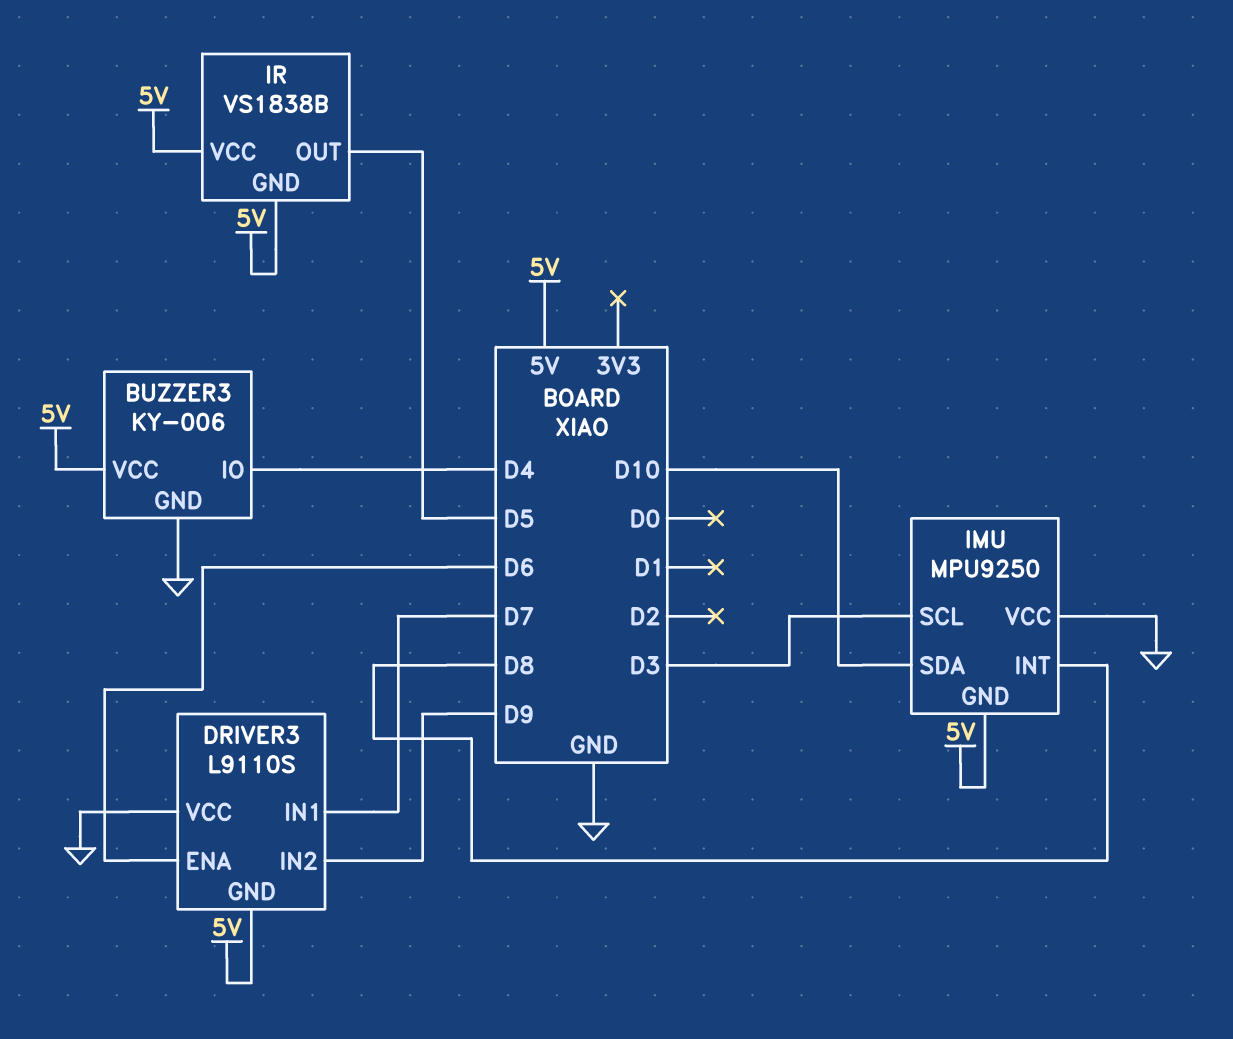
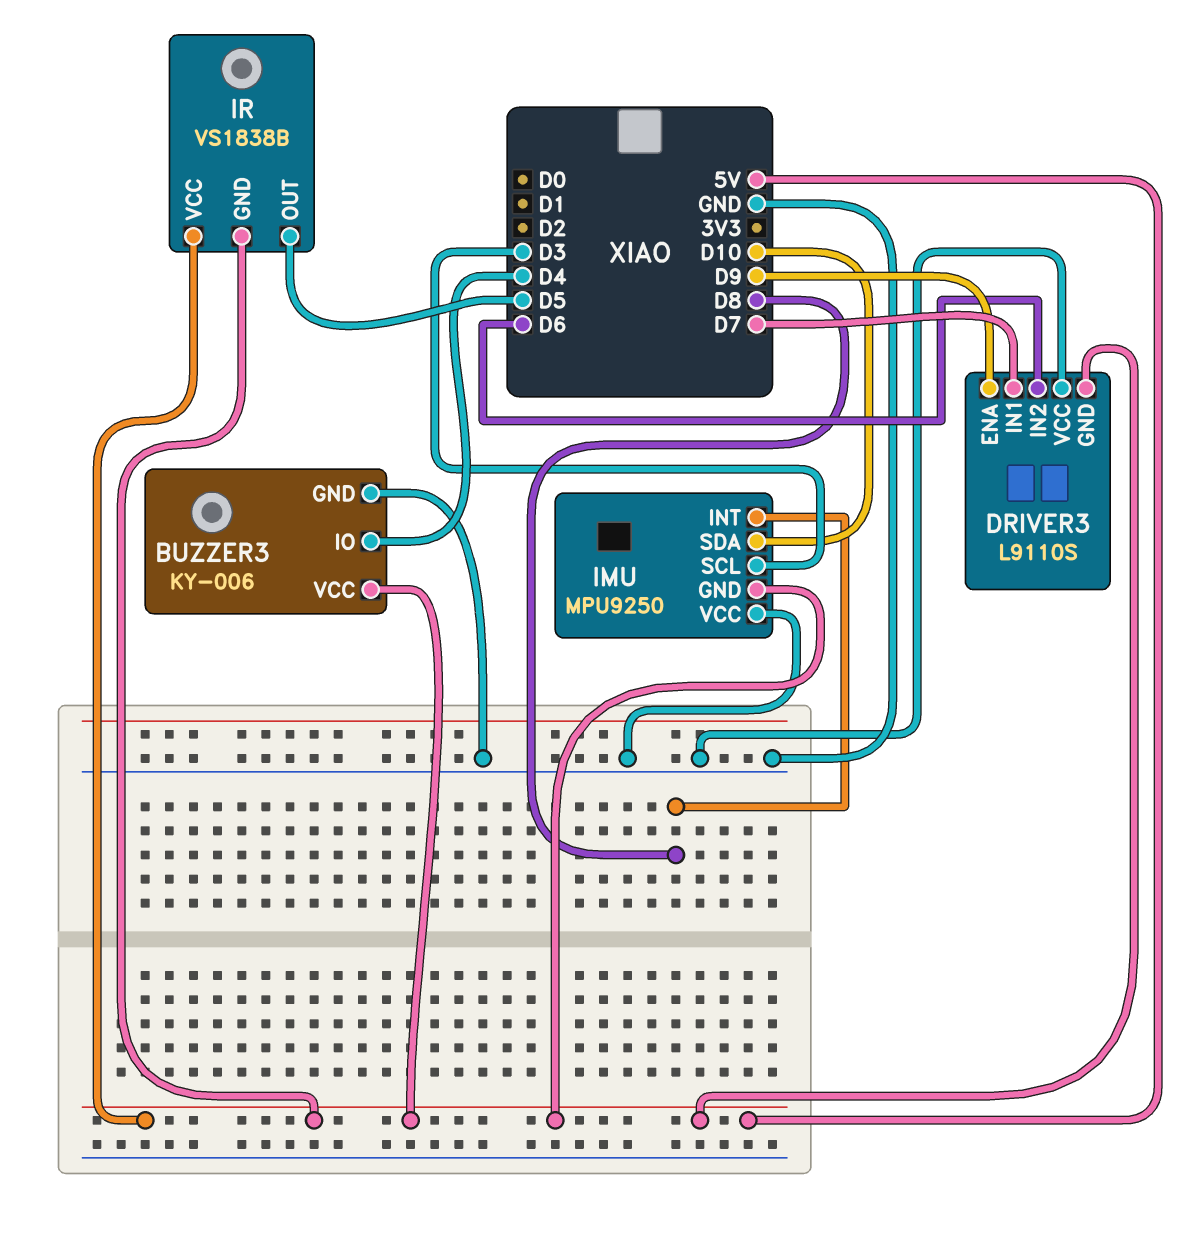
DRIVER3 pin ENA: D6 -> D9
DRIVER3 pin IN2: D9 -> D6

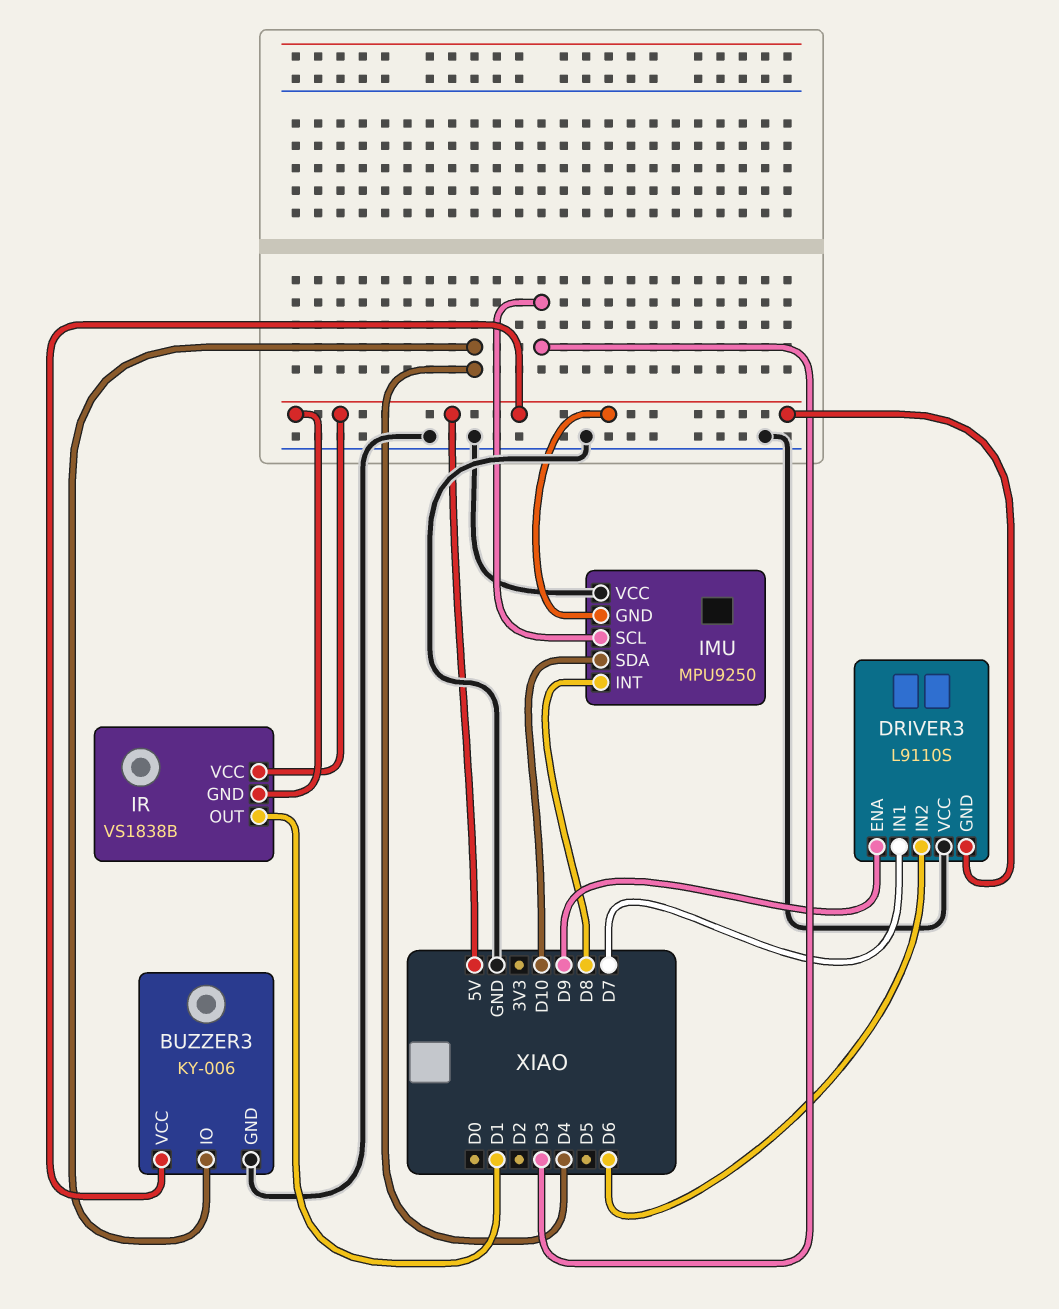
IR pin OUT: D5 -> D1

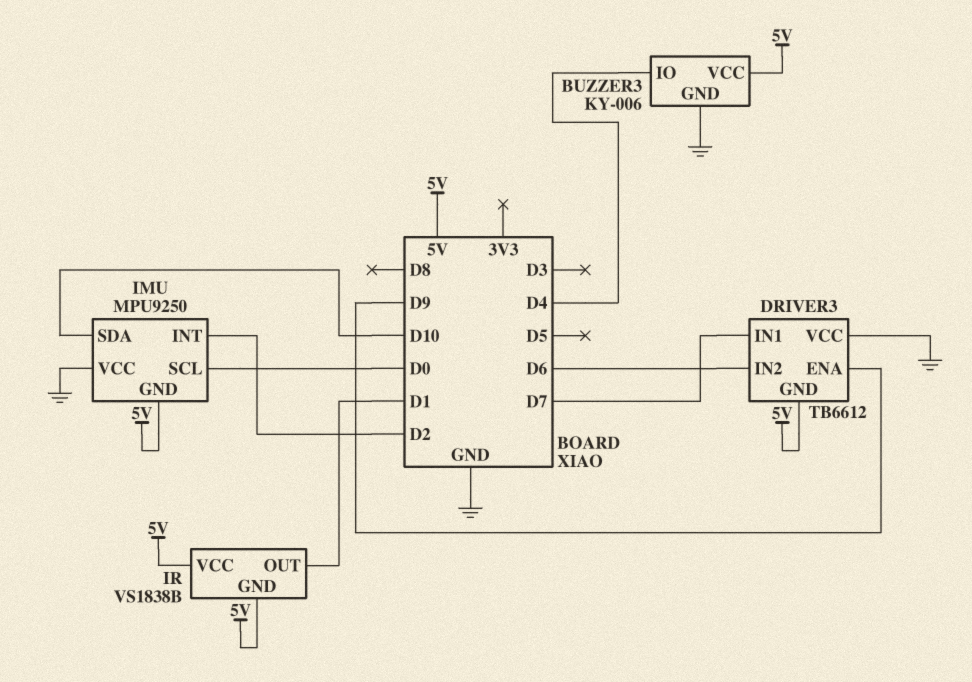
DRIVER3: L9110S -> TB6612
IMU pin INT: D8 -> D2
IMU pin SCL: D3 -> D0

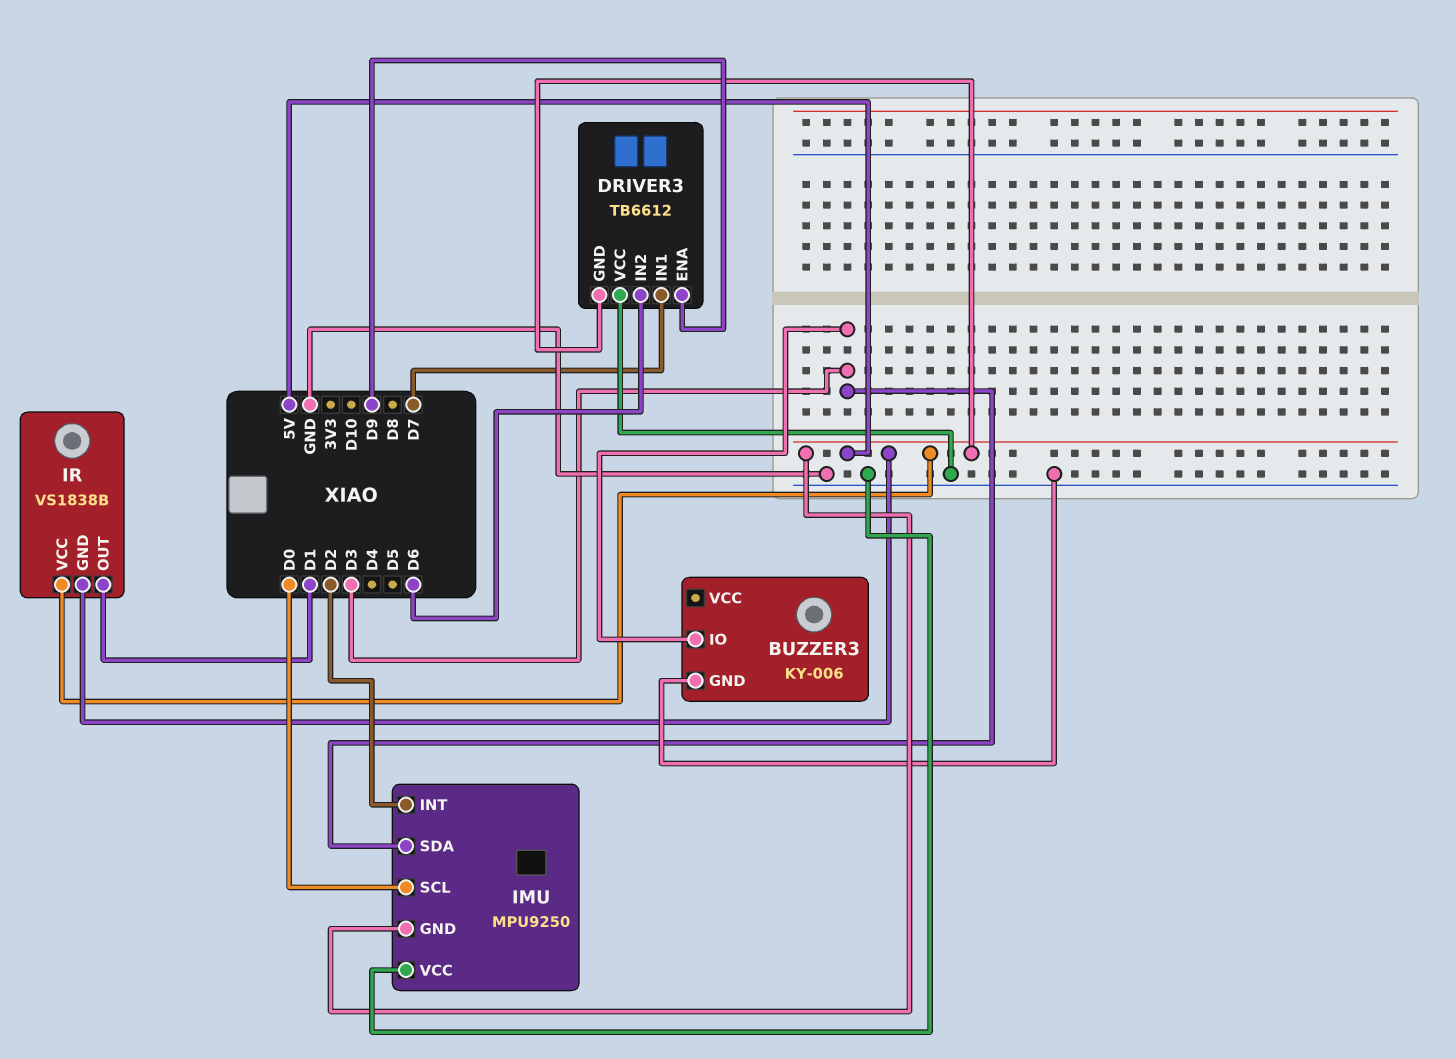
BUZZER3 pin IO: D4 -> D3
BUZZER3 pin VCC: 5V -> none
IMU pin SDA: D10 -> D3

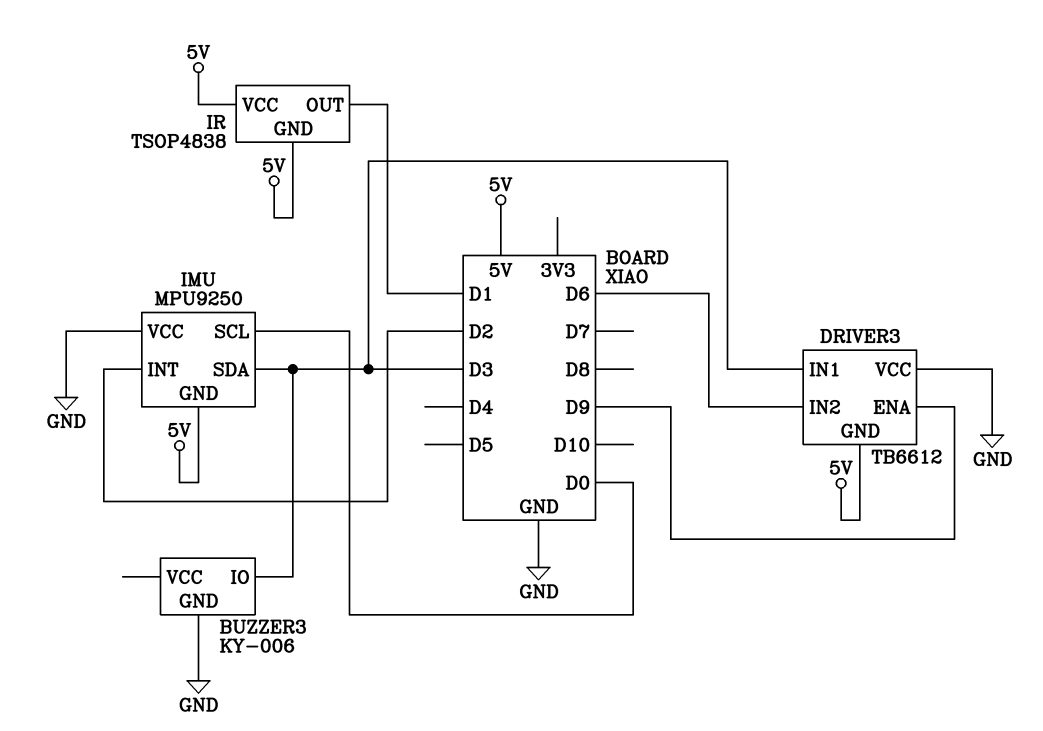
DRIVER3 pin IN1: D7 -> D3
IR: VS1838B -> TSOP4838

